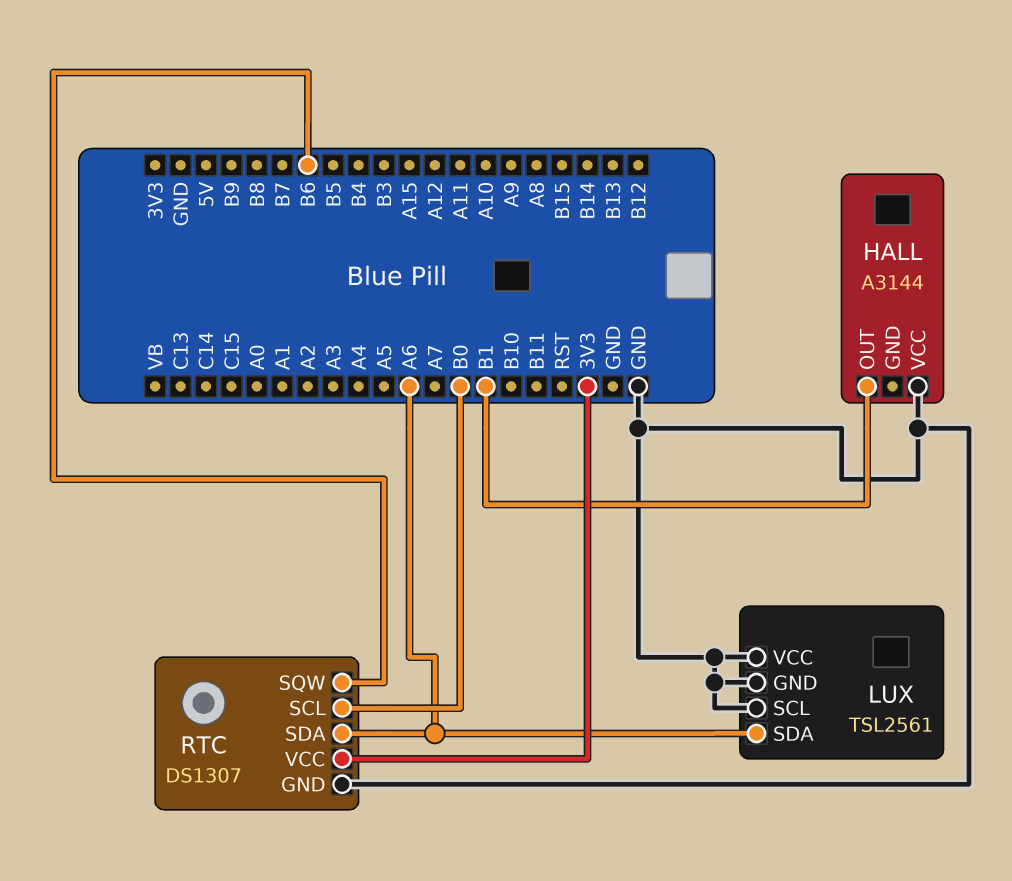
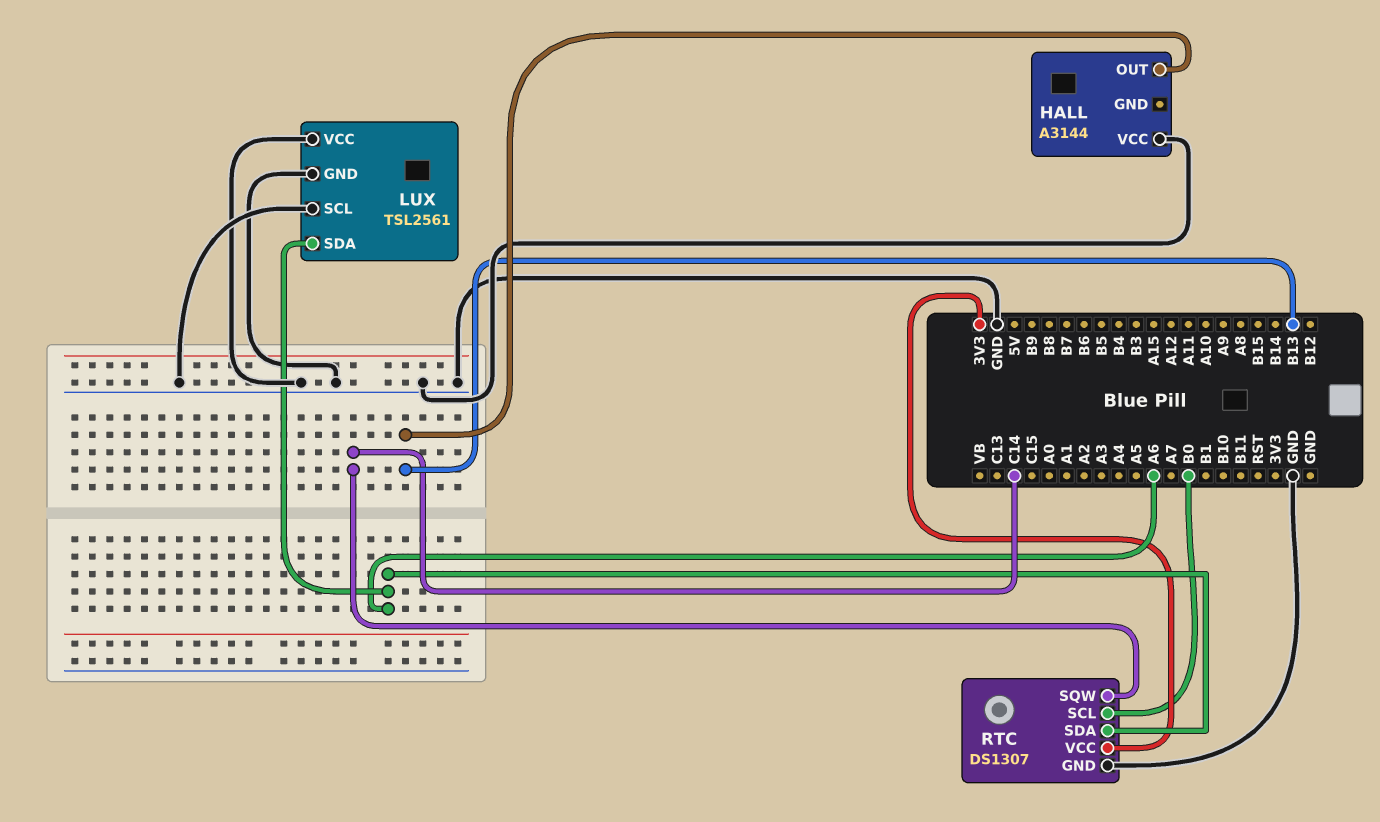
HALL pin OUT: B1 -> B13
RTC pin SQW: B6 -> C14

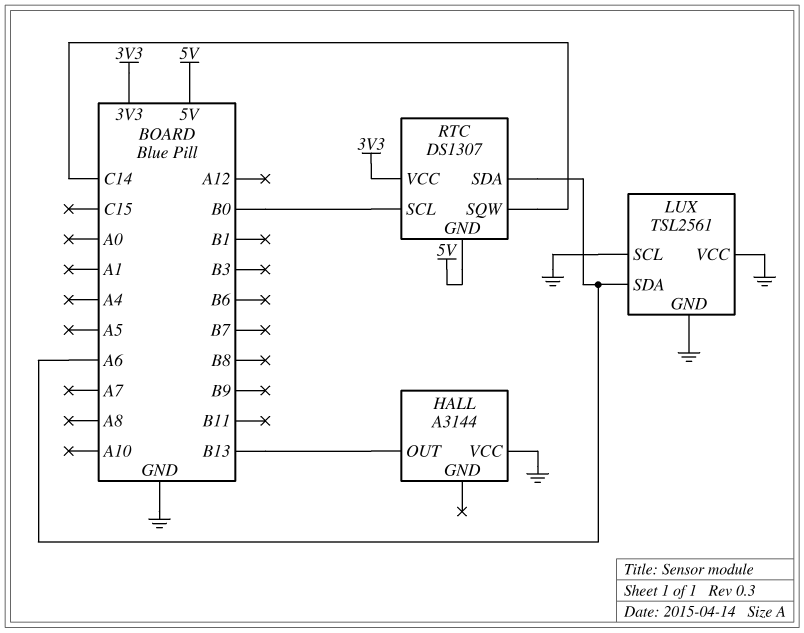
RTC pin GND: GND -> 5V

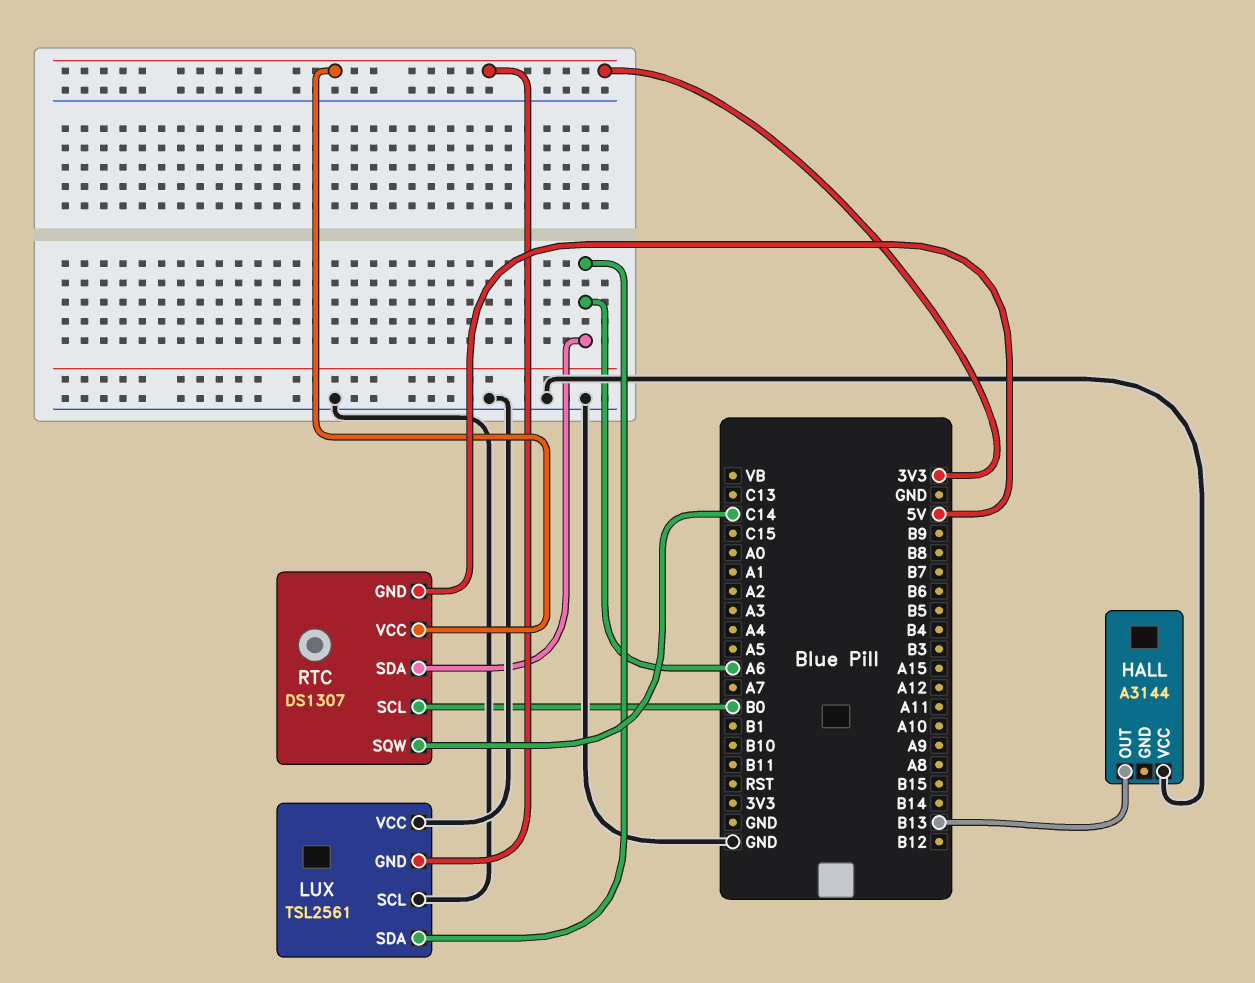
LUX pin GND: GND -> 3V3

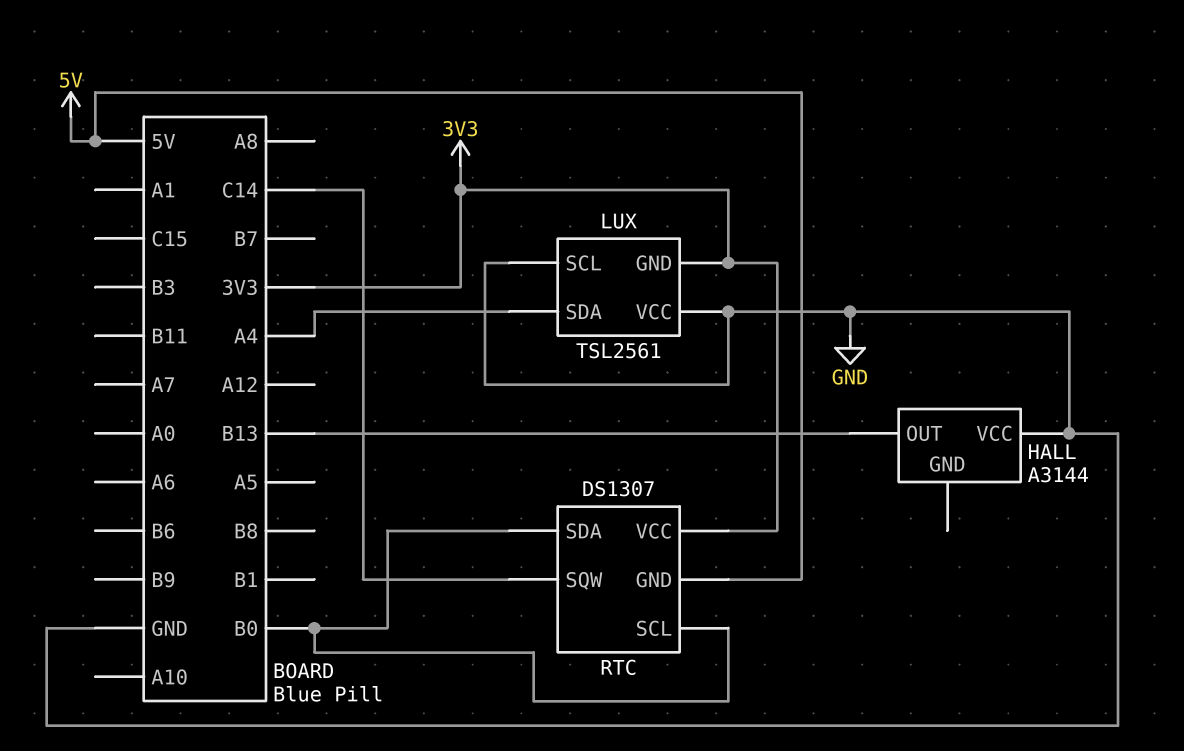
LUX pin SDA: A6 -> A4
RTC pin SDA: A6 -> B0

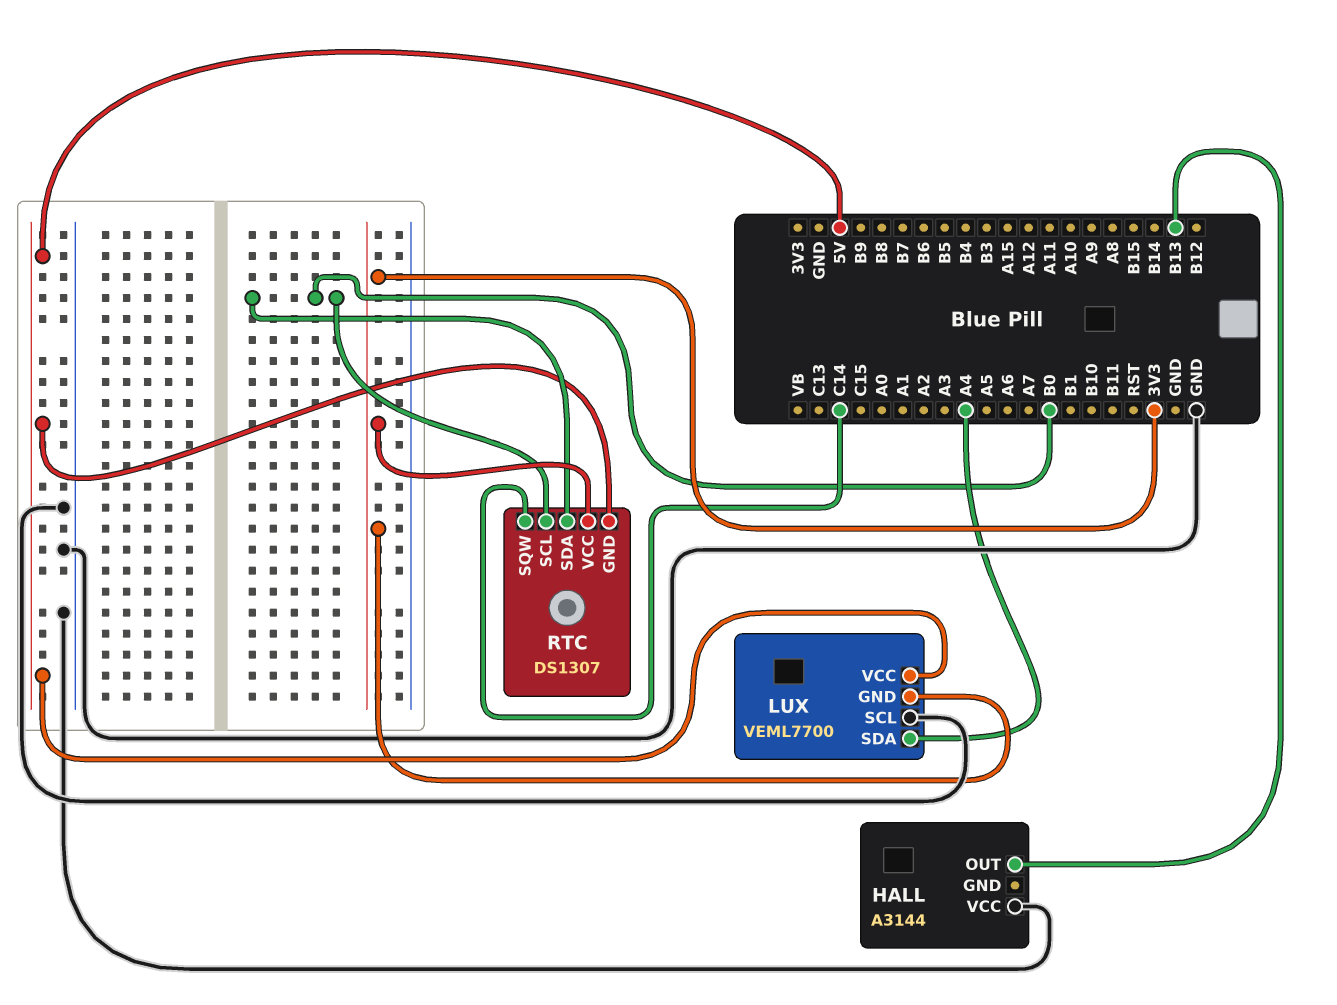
LUX: TSL2561 -> VEML7700
LUX pin VCC: GND -> 5V

